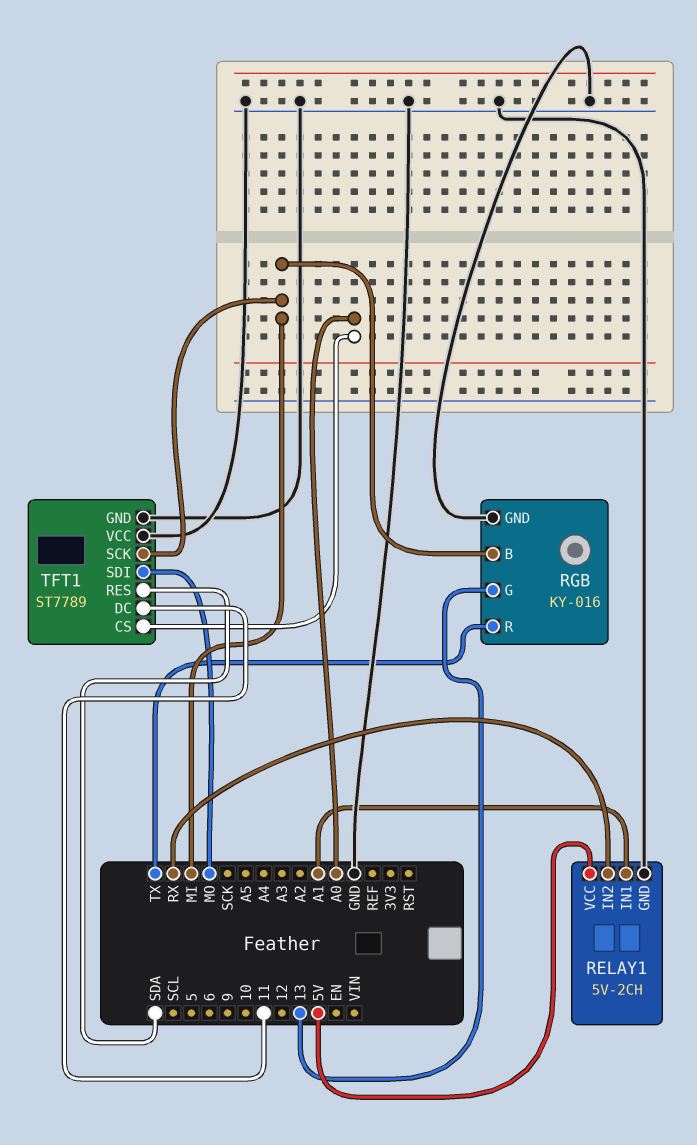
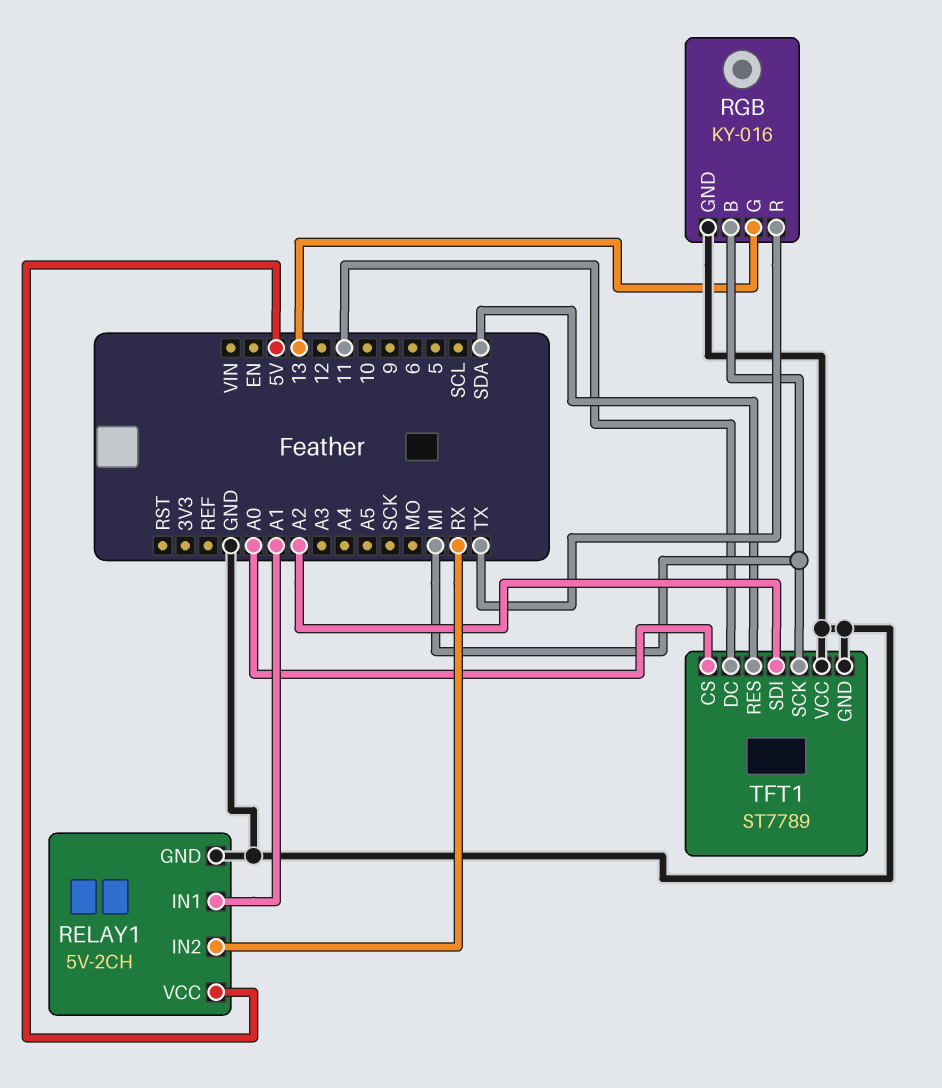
TFT1 pin SDI: MO -> A2

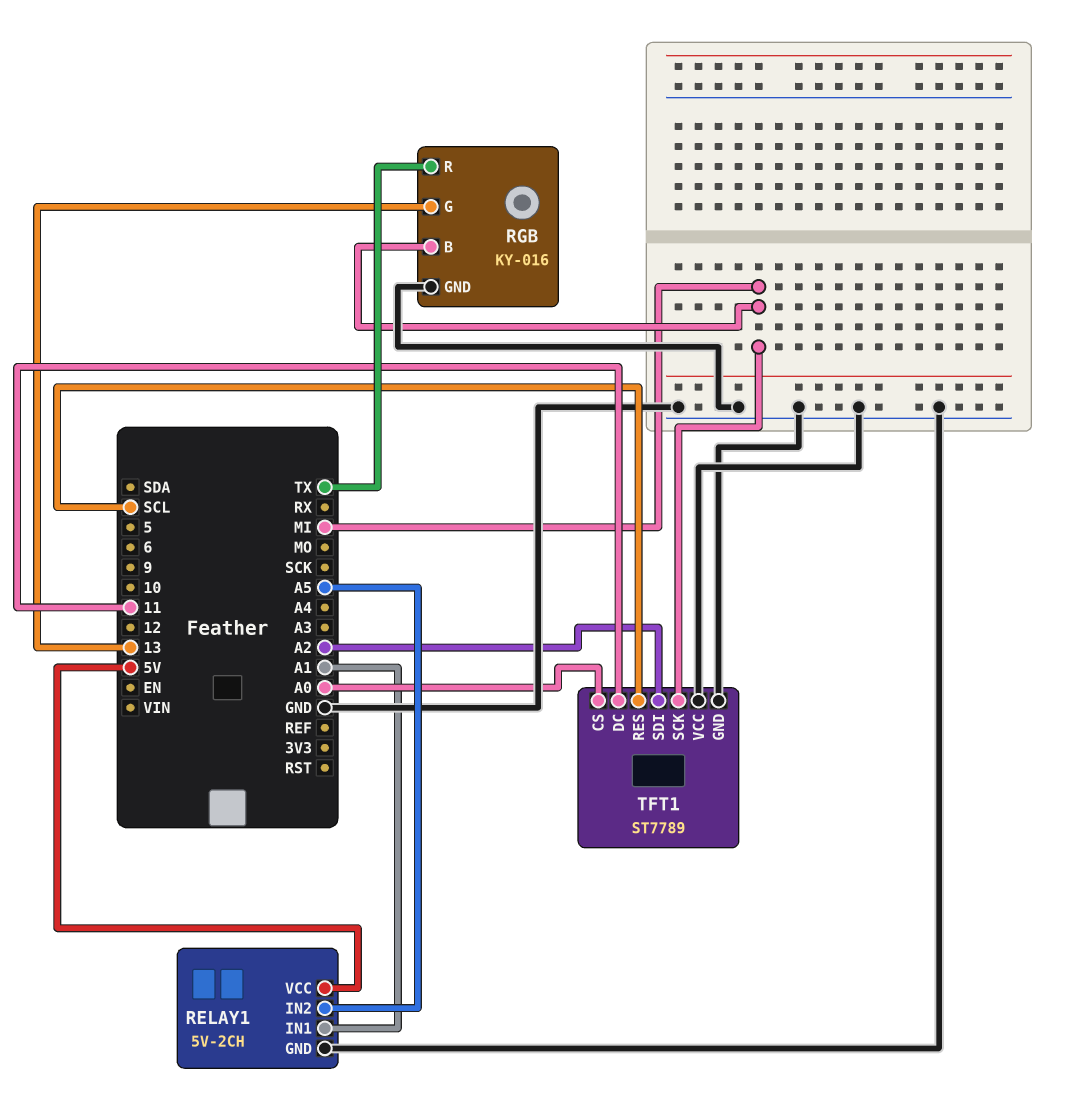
RELAY1 pin IN2: RX -> A5
TFT1 pin RES: SDA -> SCL

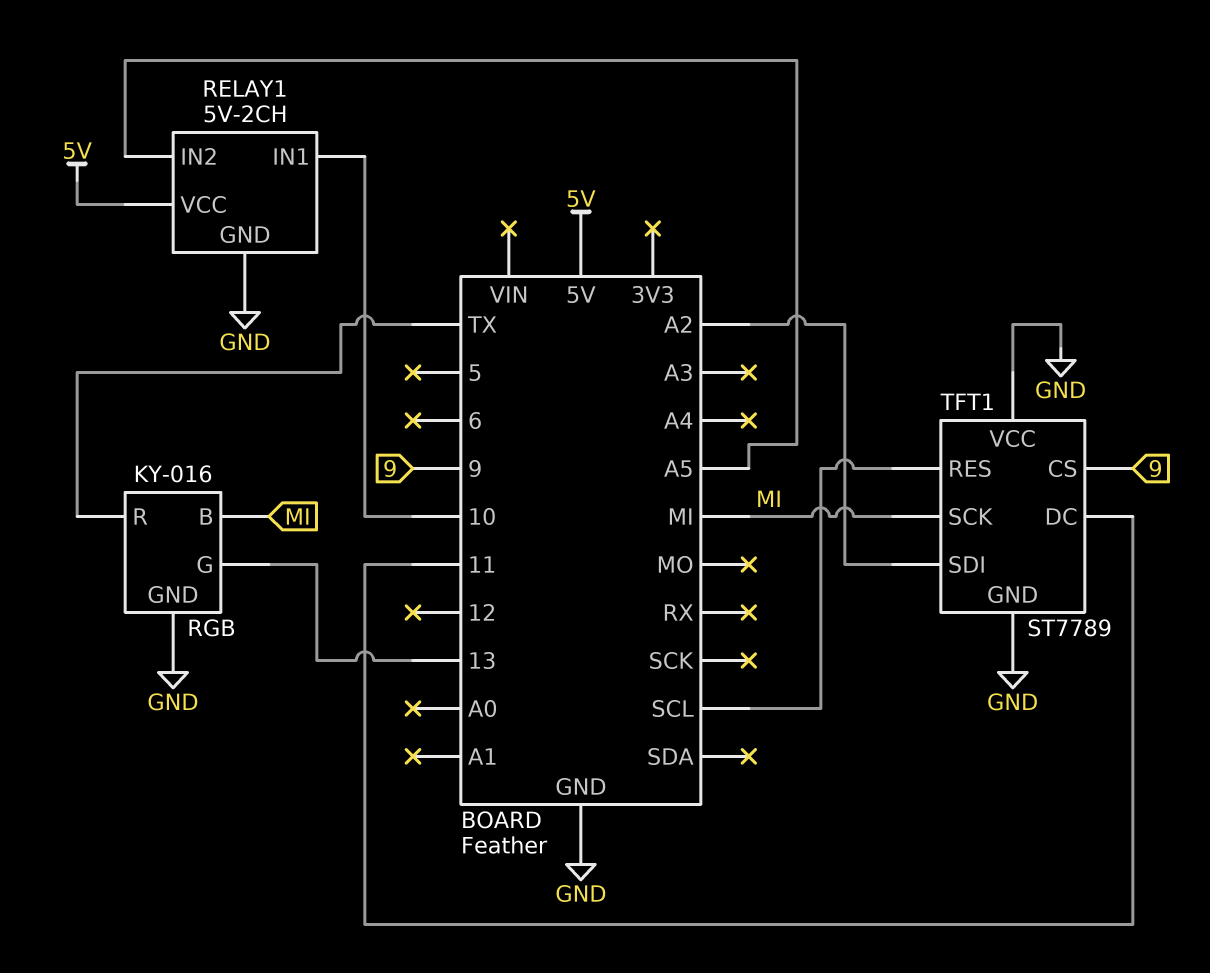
RELAY1 pin IN1: A1 -> 10
TFT1 pin CS: A0 -> 9

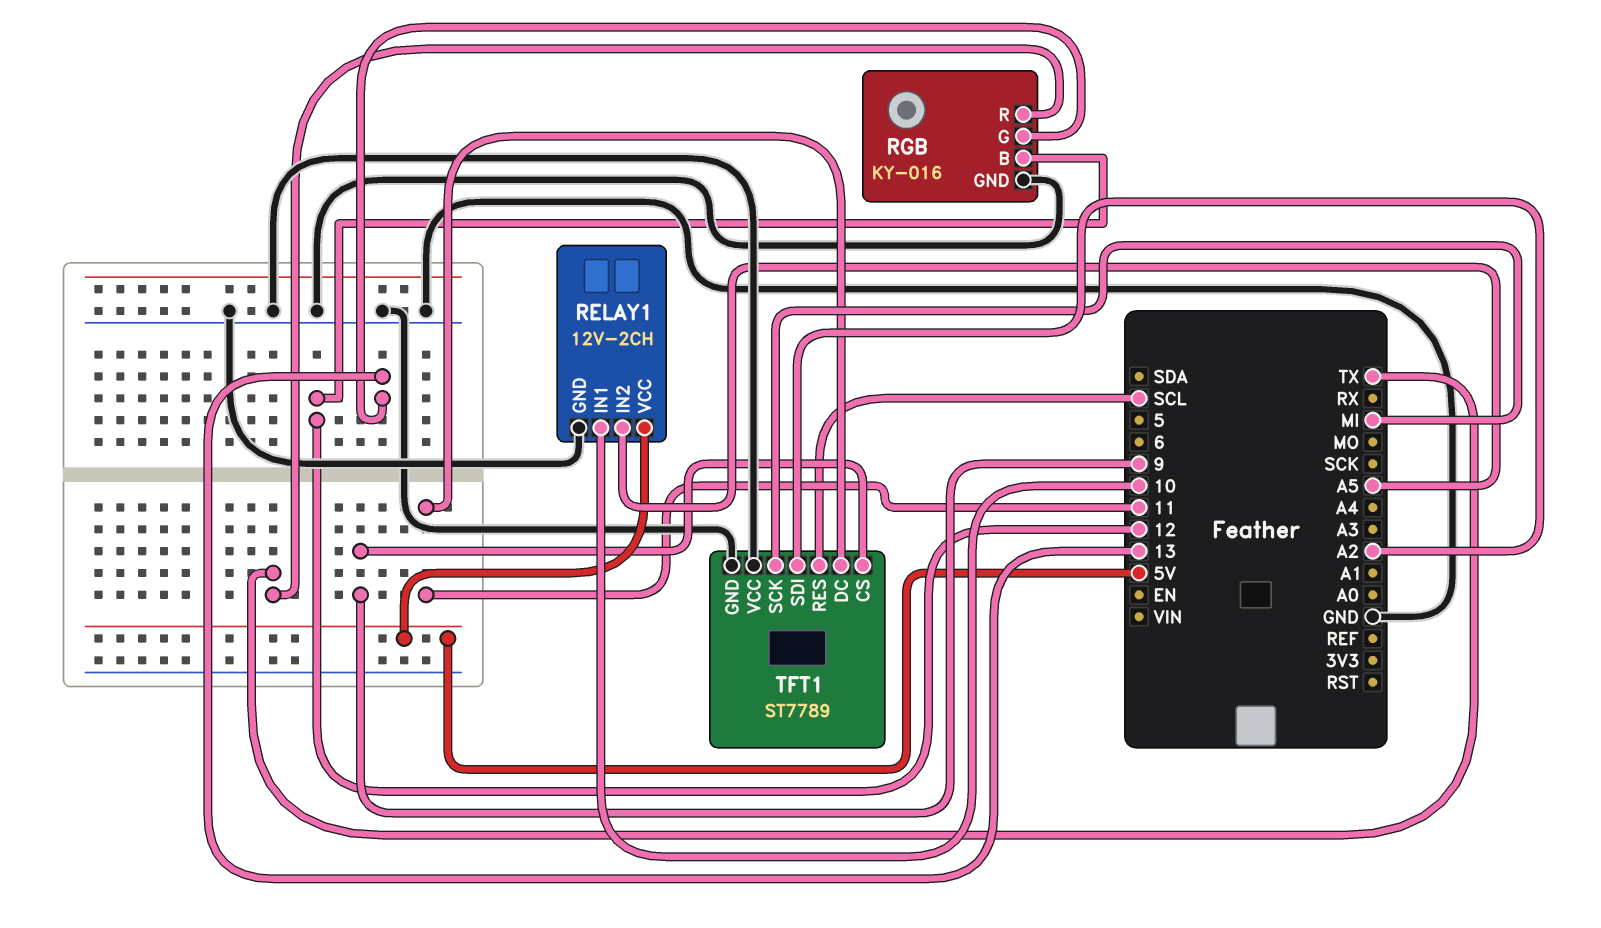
RELAY1: 5V-2CH -> 12V-2CH
RGB pin B: MI -> 12

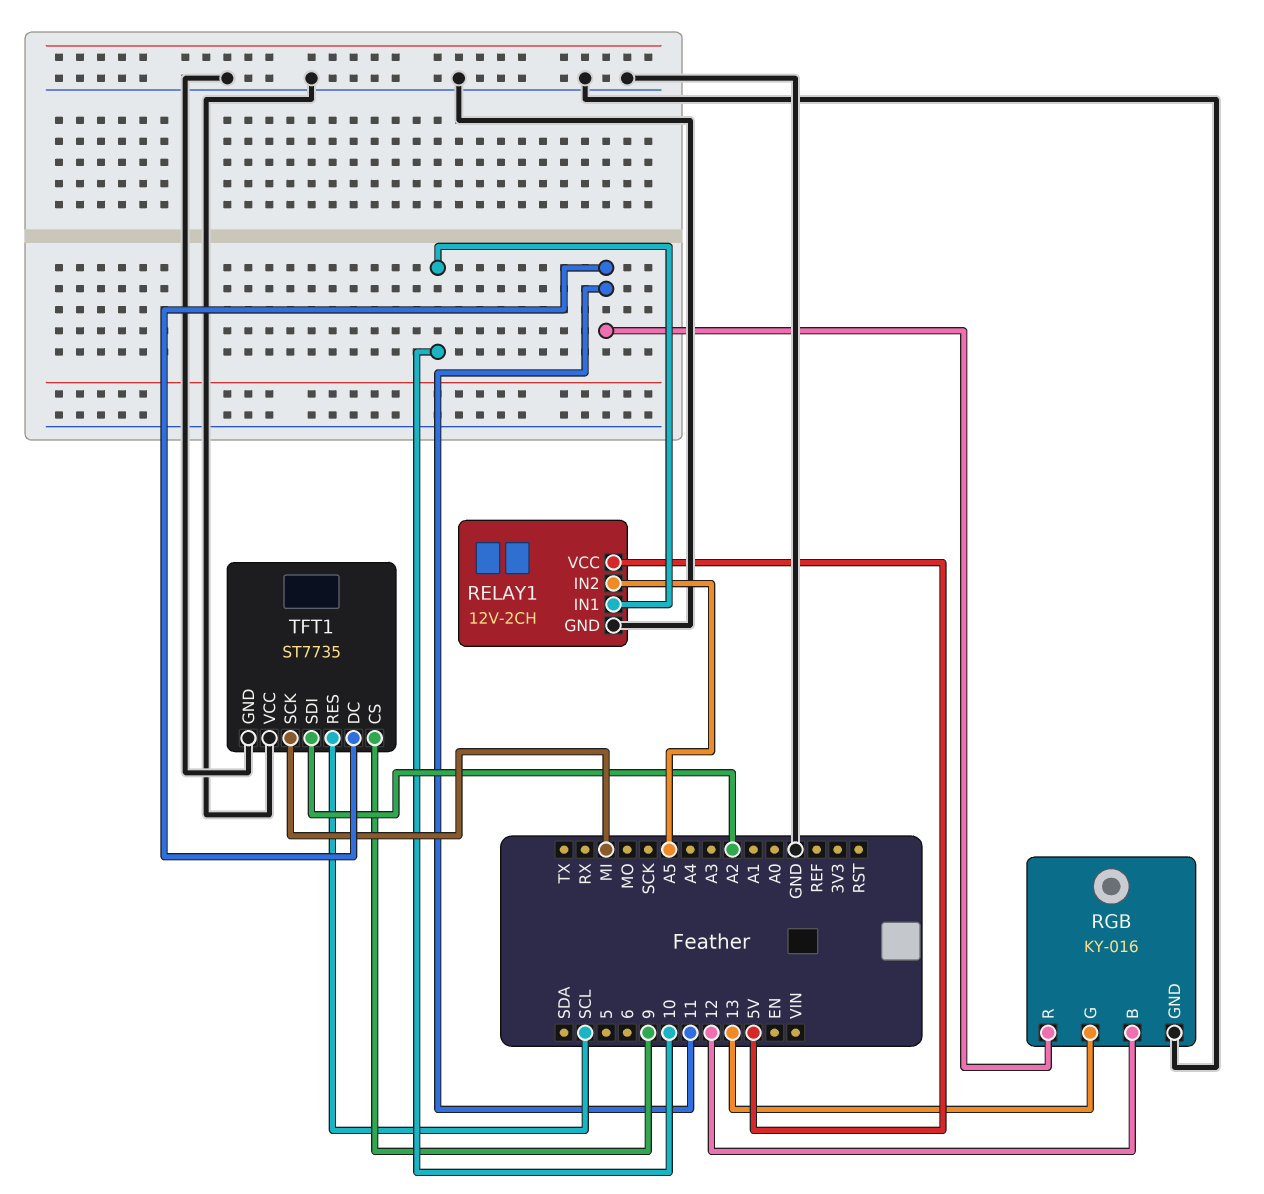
RGB pin R: TX -> 11
TFT1: ST7789 -> ST7735

